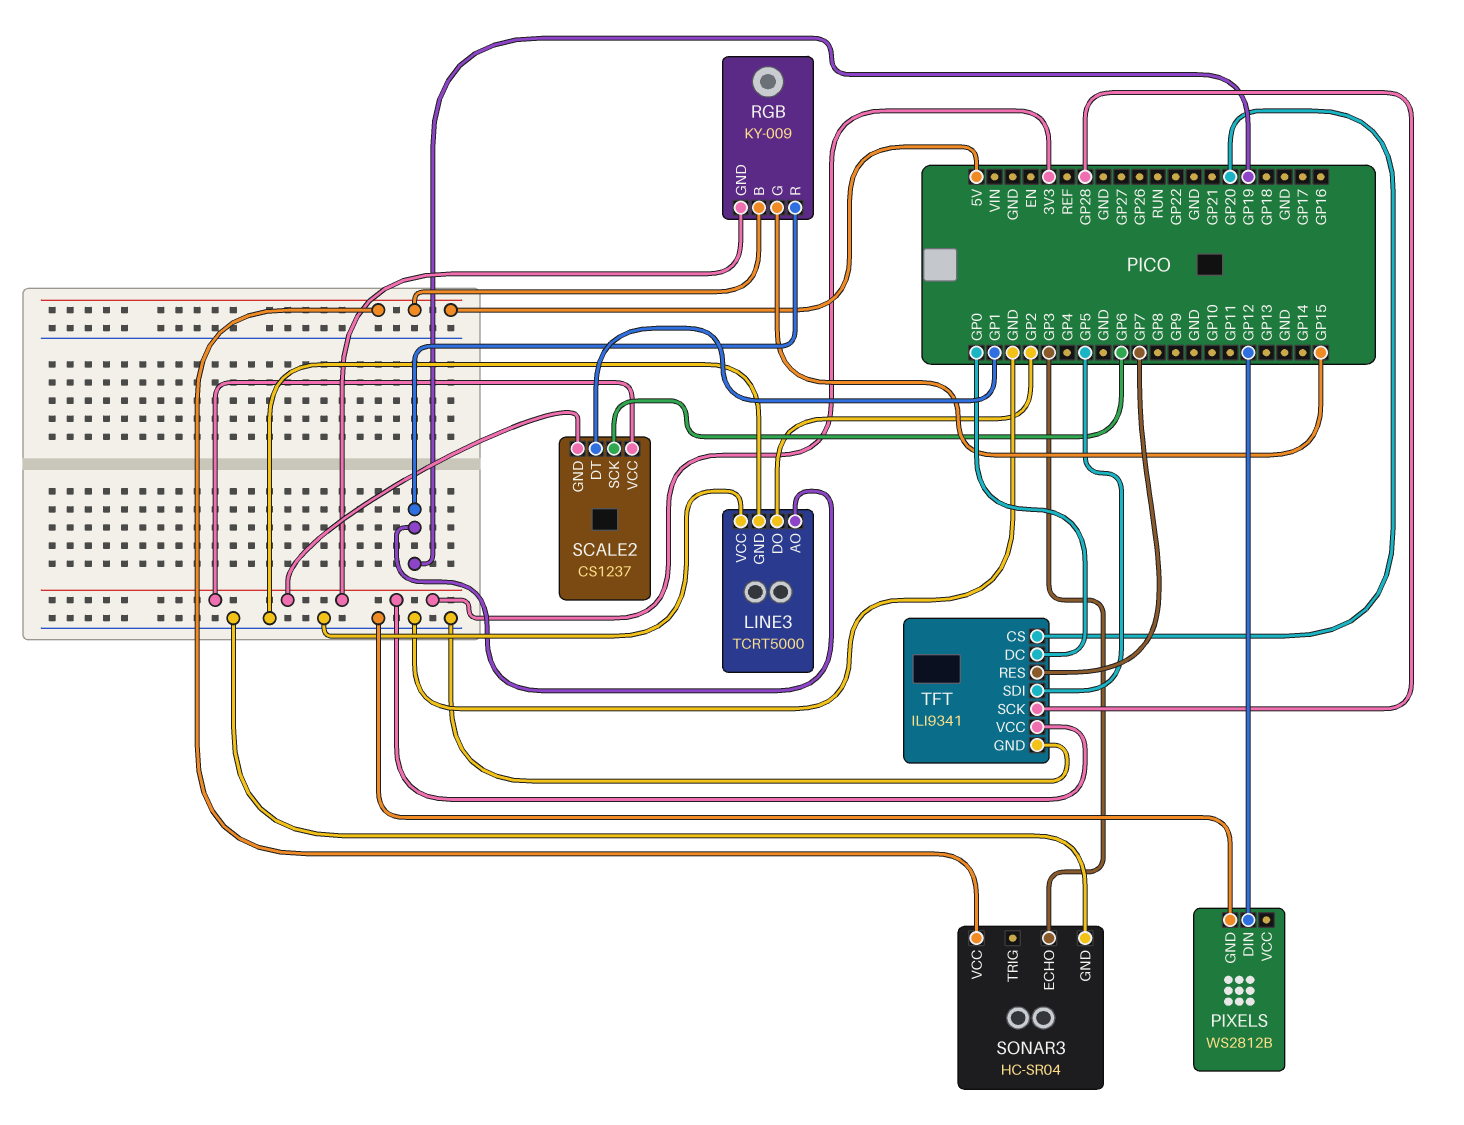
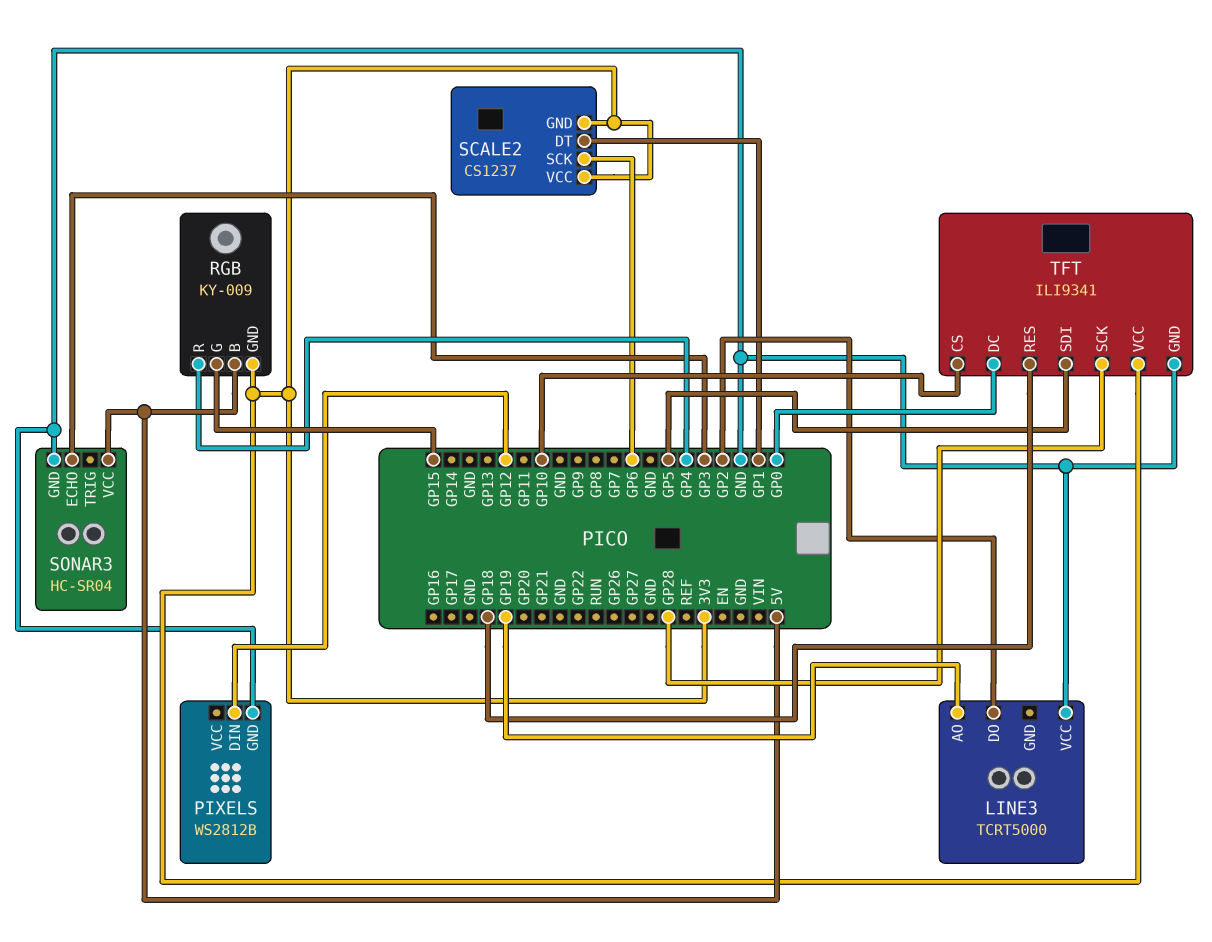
LINE3 pin GND: GND -> none
RGB pin R: GP19 -> GP4
TFT pin CS: GP20 -> GP10
TFT pin RES: GP7 -> GP18

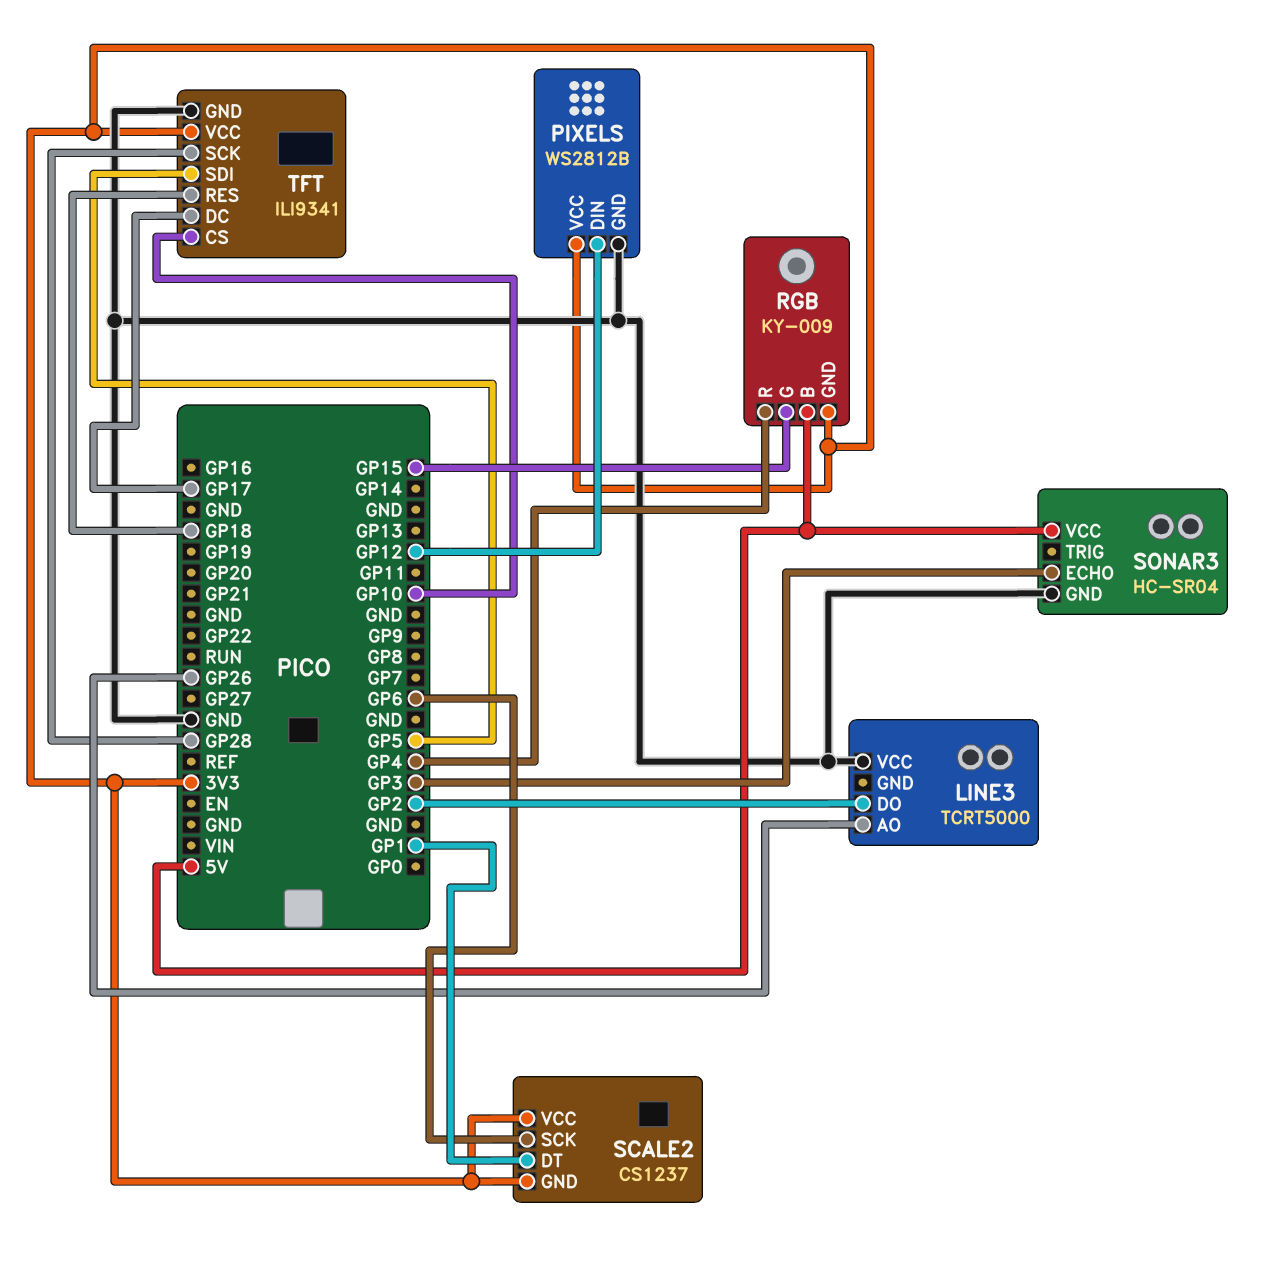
LINE3 pin AO: GP19 -> GP26
PIXELS pin VCC: none -> 3V3
TFT pin DC: GP0 -> GP17

